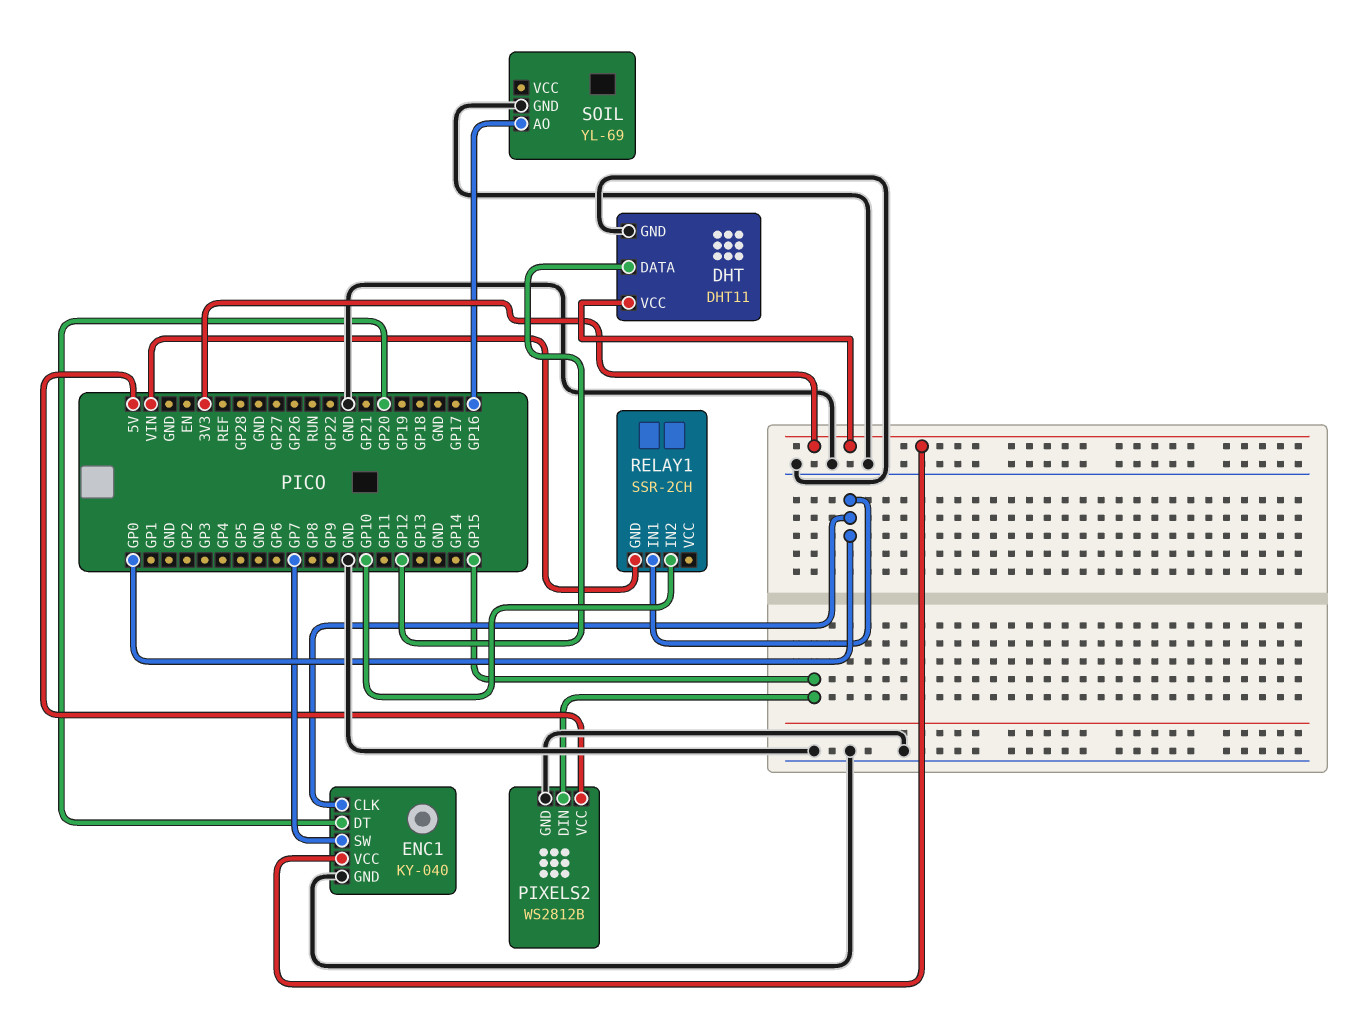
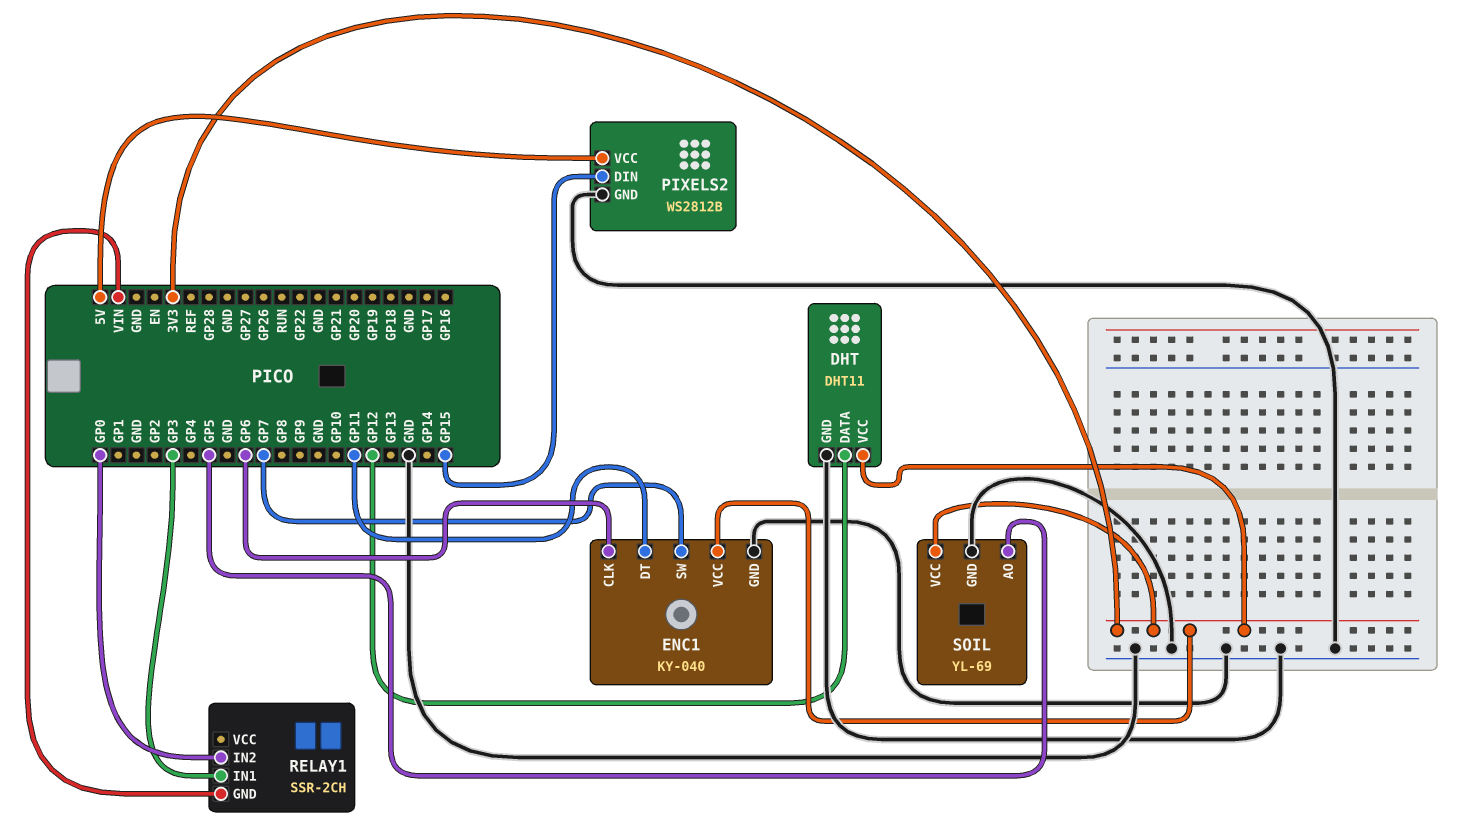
ENC1 pin CLK: GP0 -> GP6
ENC1 pin DT: GP20 -> GP11
RELAY1 pin IN1: GP0 -> GP3
RELAY1 pin IN2: GP10 -> GP0
SOIL pin AO: GP16 -> GP5
SOIL pin VCC: none -> 3V3

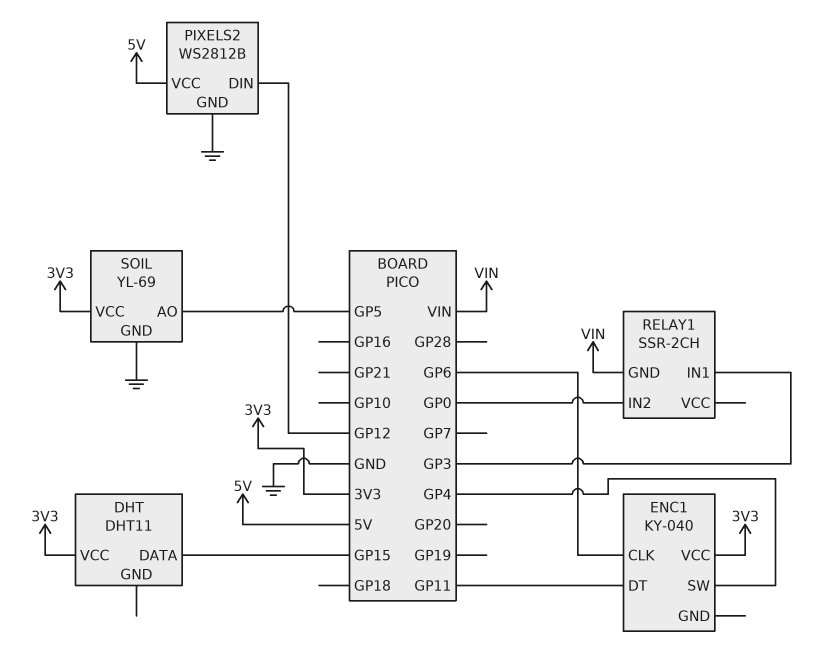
DHT pin DATA: GP12 -> GP15
DHT pin GND: GND -> none
ENC1 pin GND: GND -> none
ENC1 pin SW: GP7 -> GP4
PIXELS2 pin DIN: GP15 -> GP12

